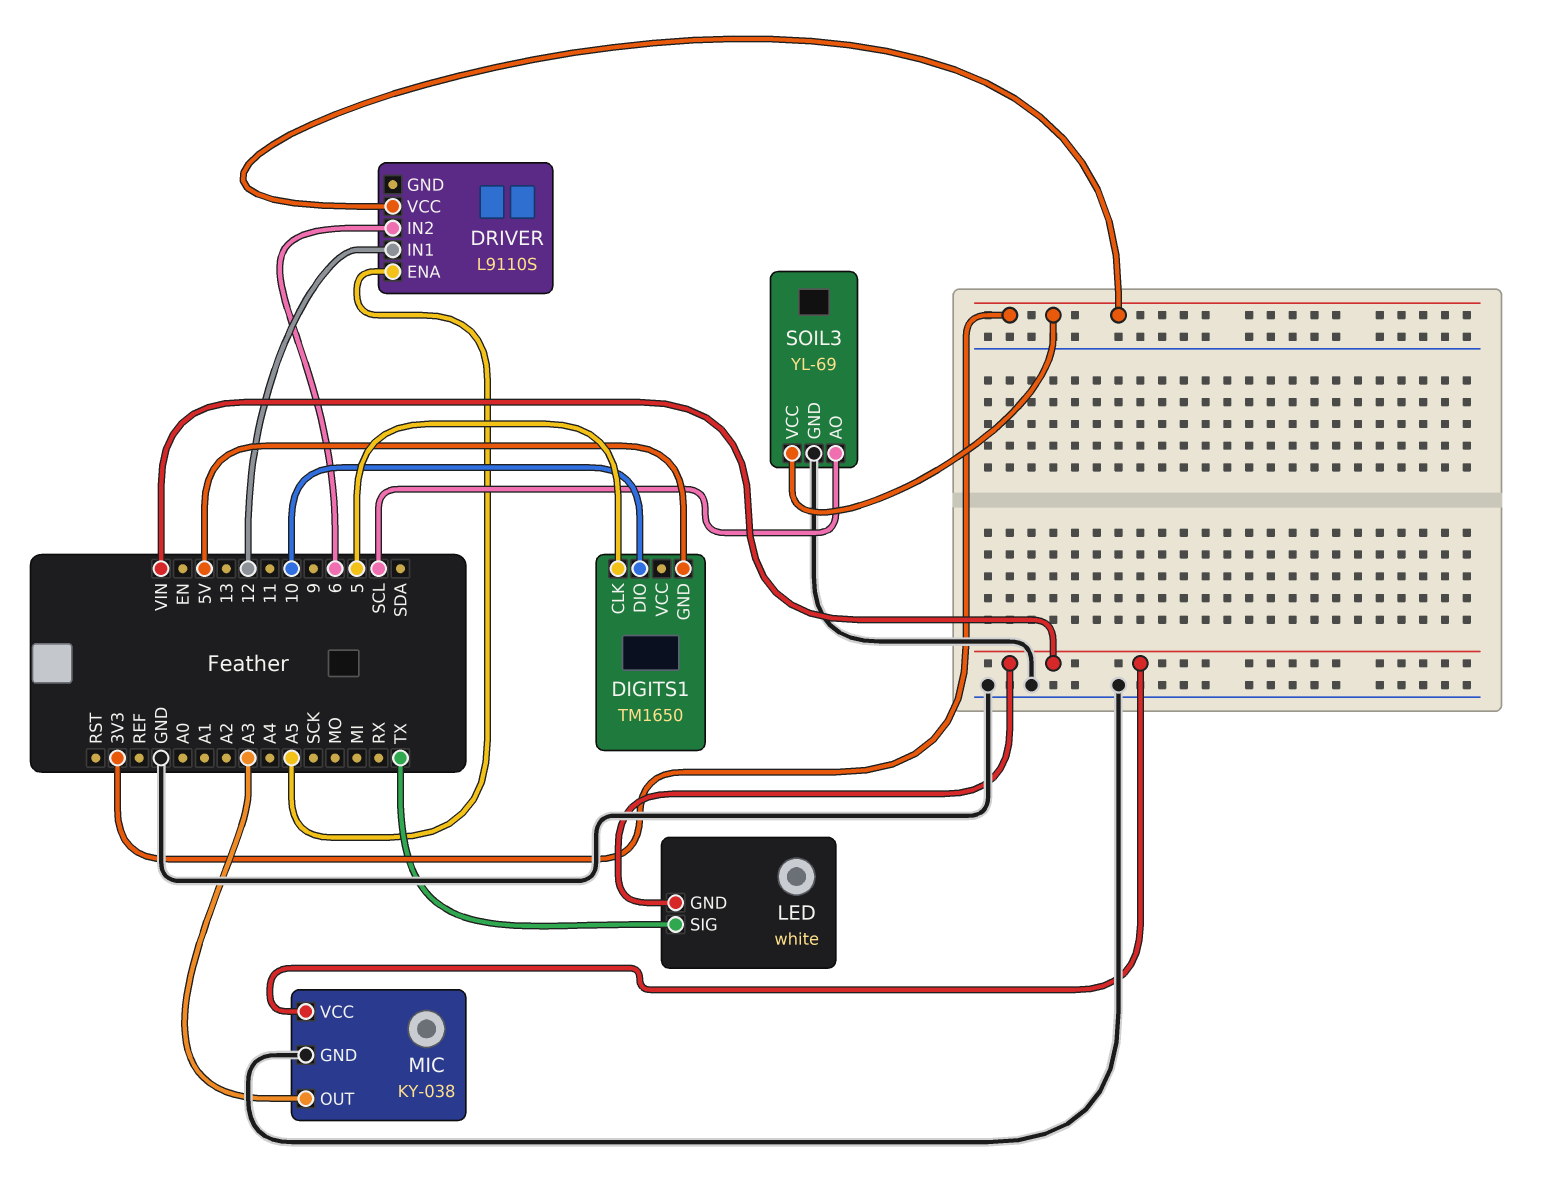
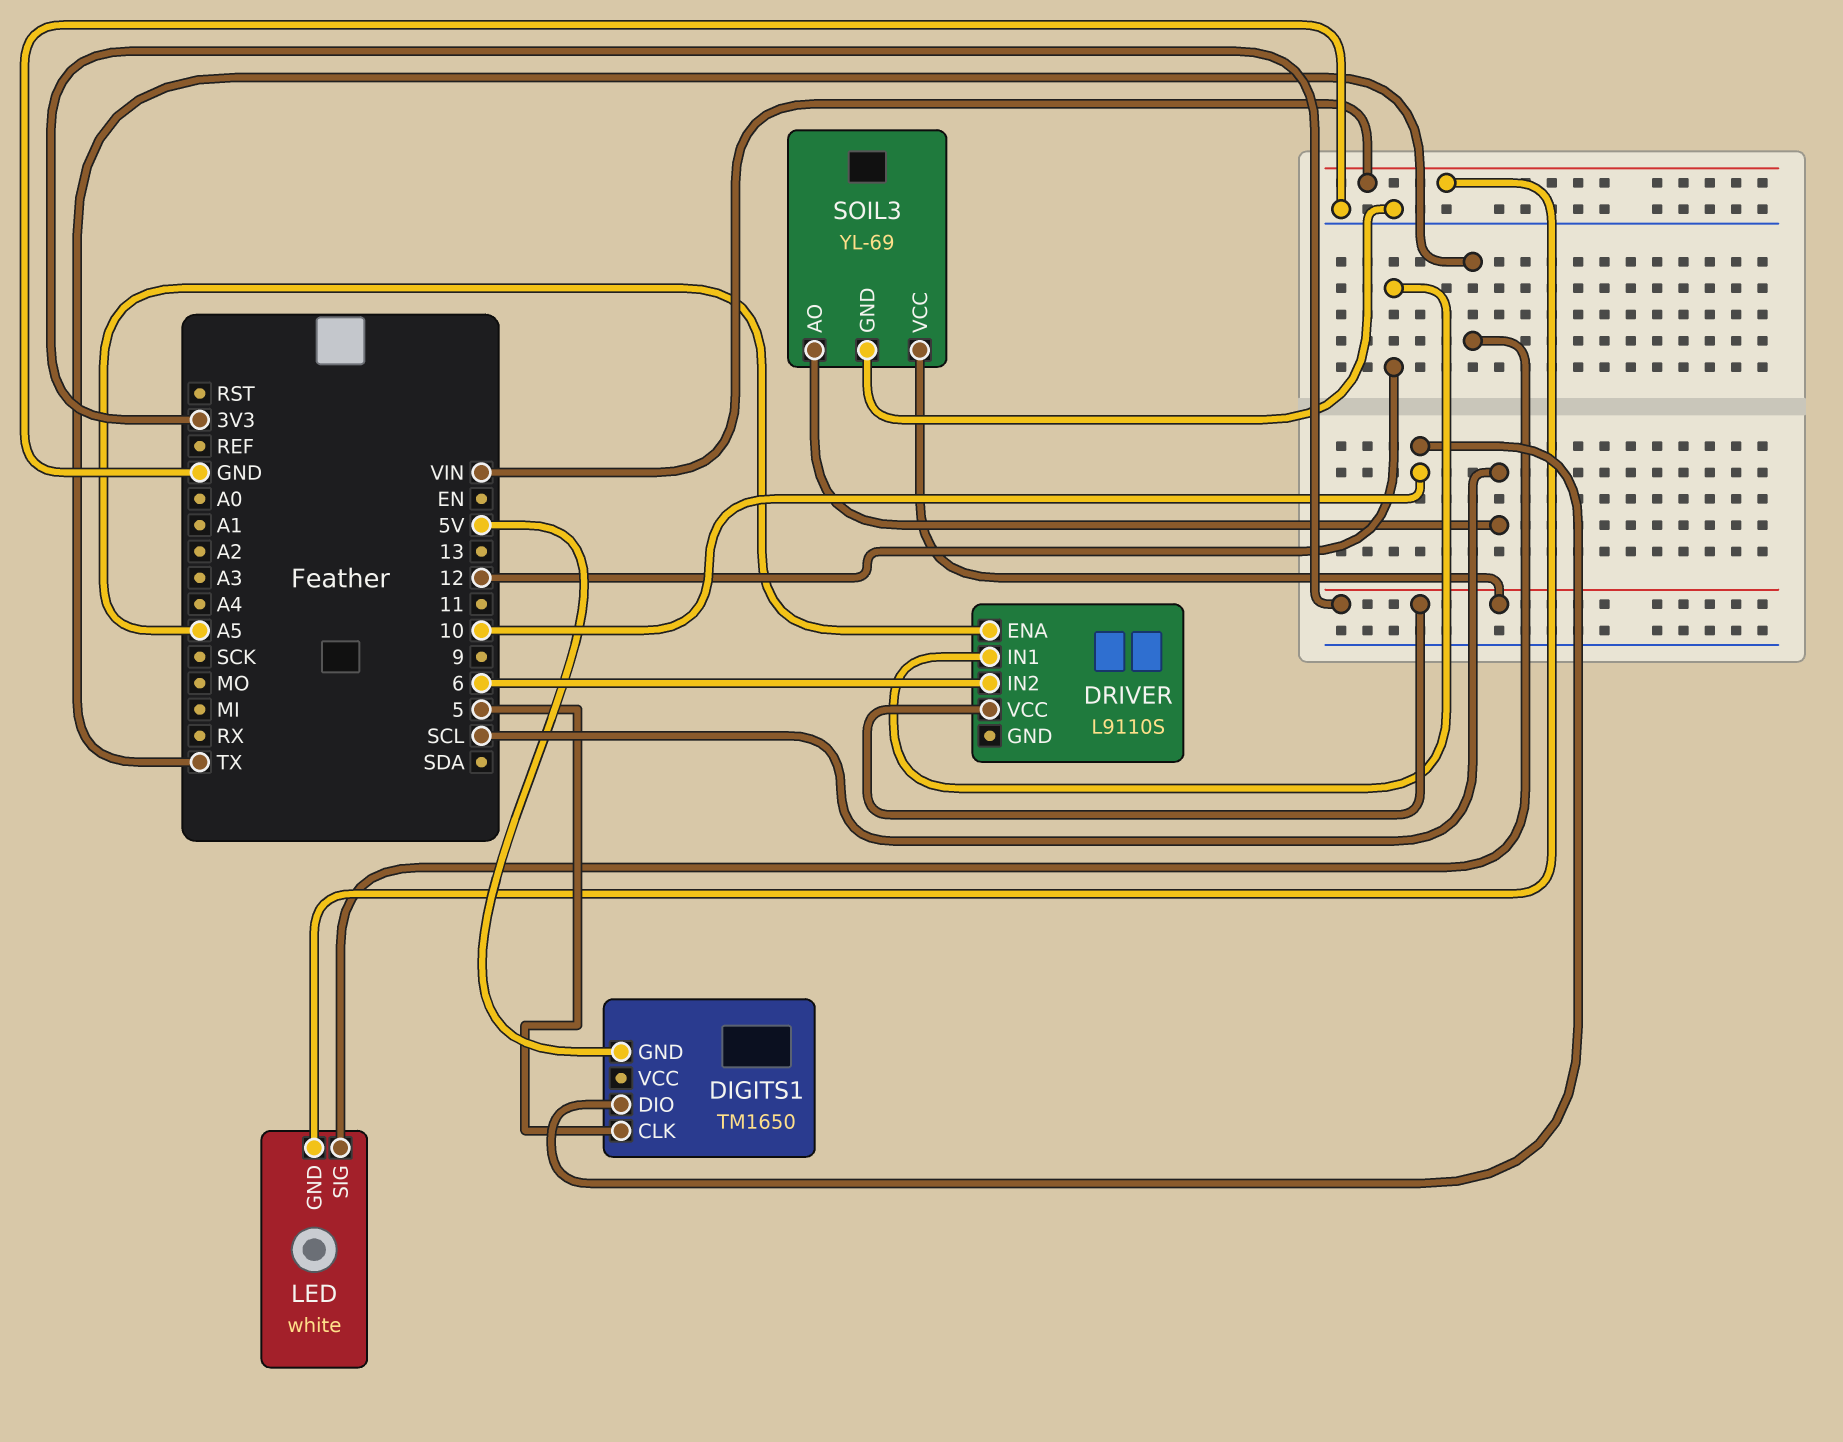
MIC: KY-038 -> none
MIC pin GND: GND -> none
MIC pin OUT: A3 -> none
MIC pin VCC: VIN -> none

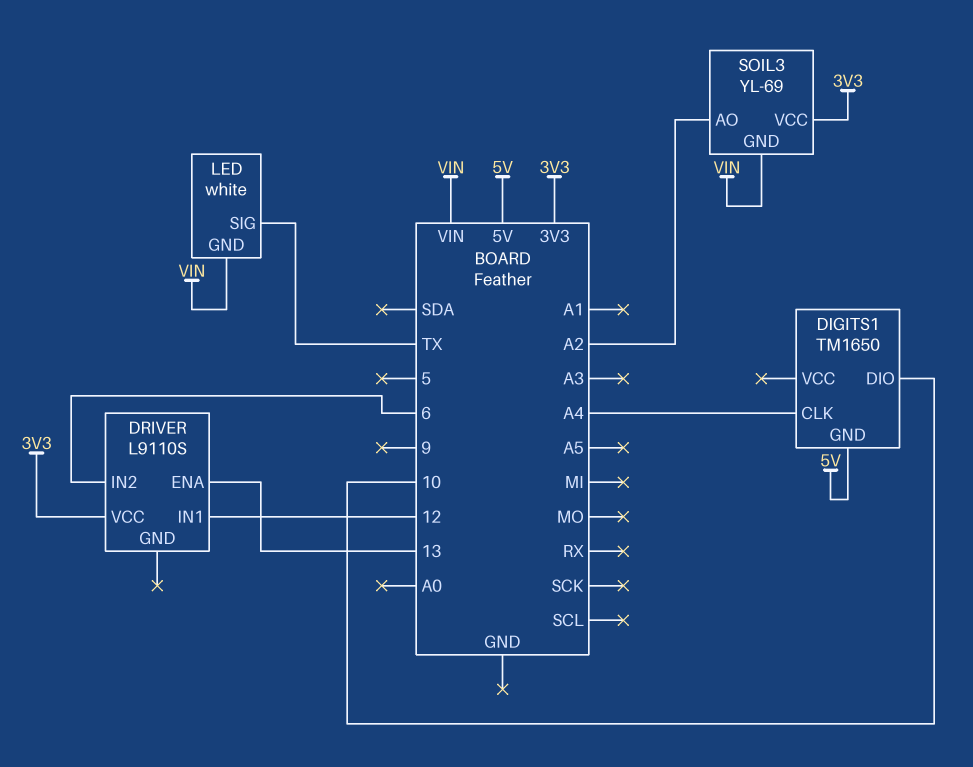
DIGITS1 pin CLK: 5 -> A4
DRIVER pin ENA: A5 -> 13
SOIL3 pin AO: SCL -> A2
SOIL3 pin GND: GND -> VIN

